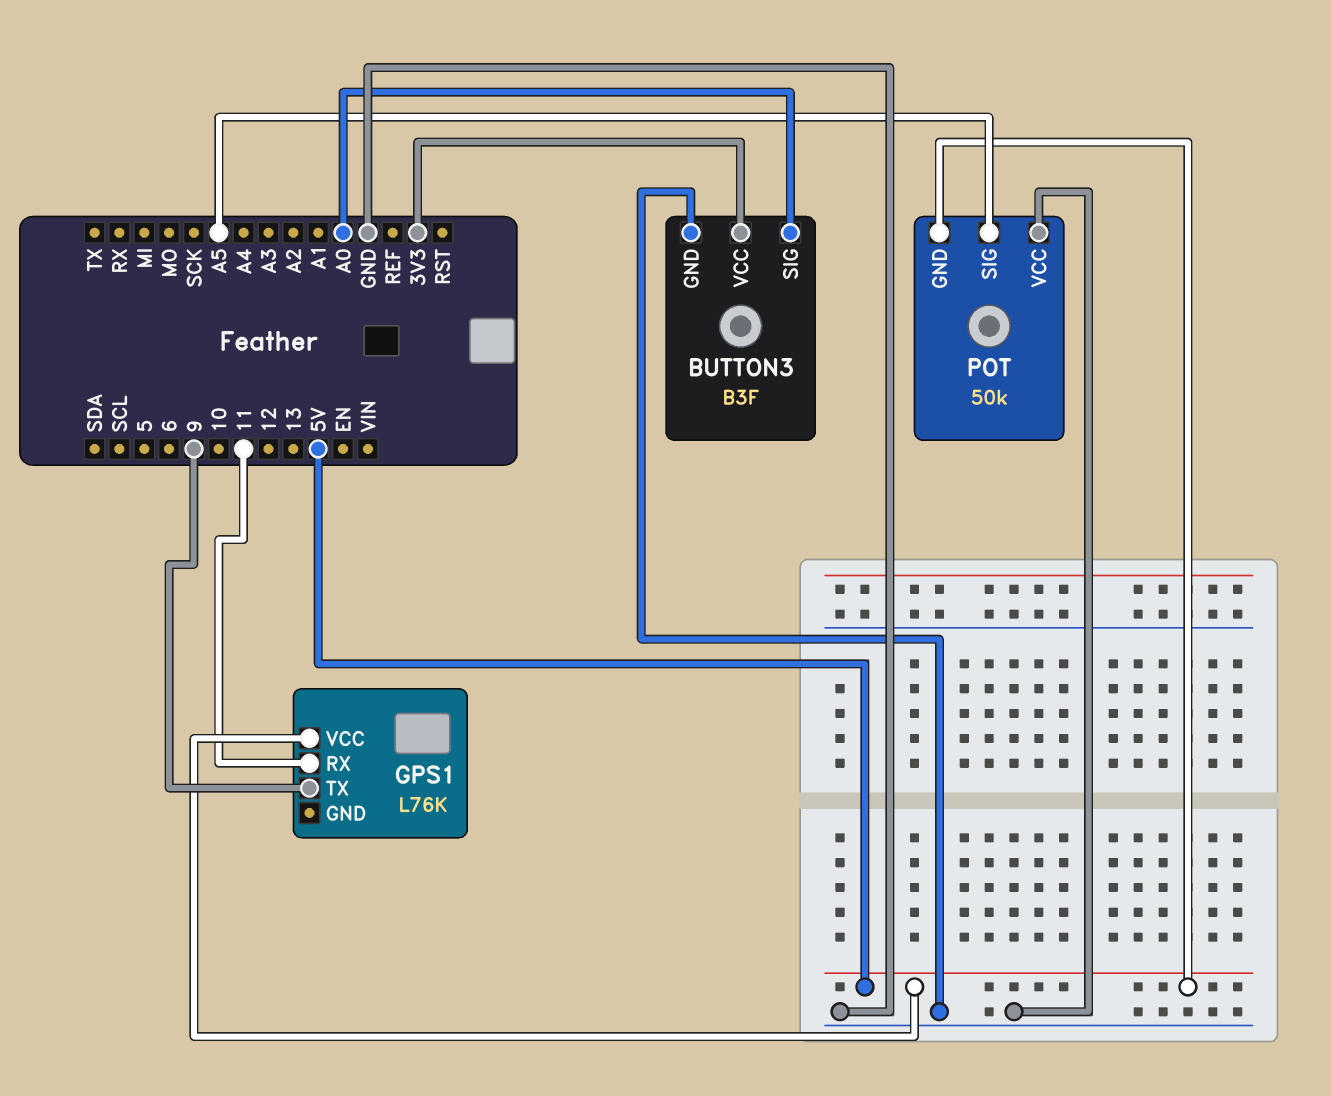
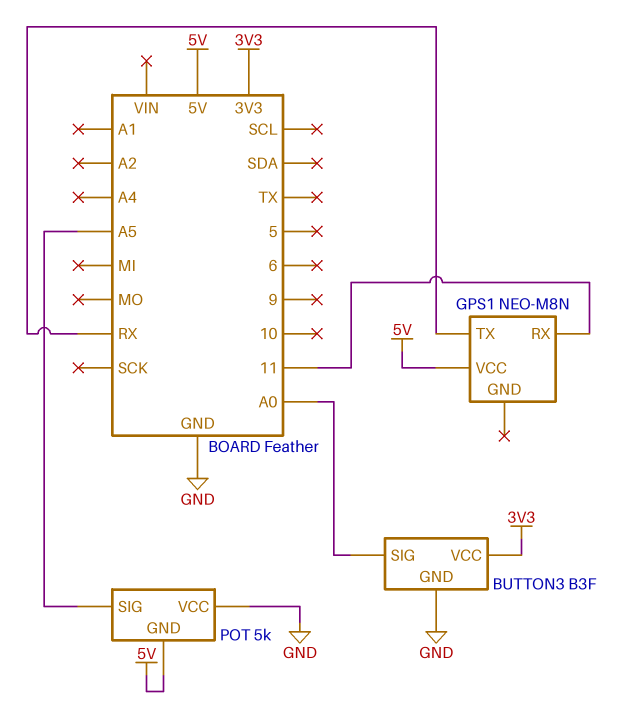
GPS1: L76K -> NEO-M8N
GPS1 pin TX: 9 -> RX
POT: 50k -> 5k

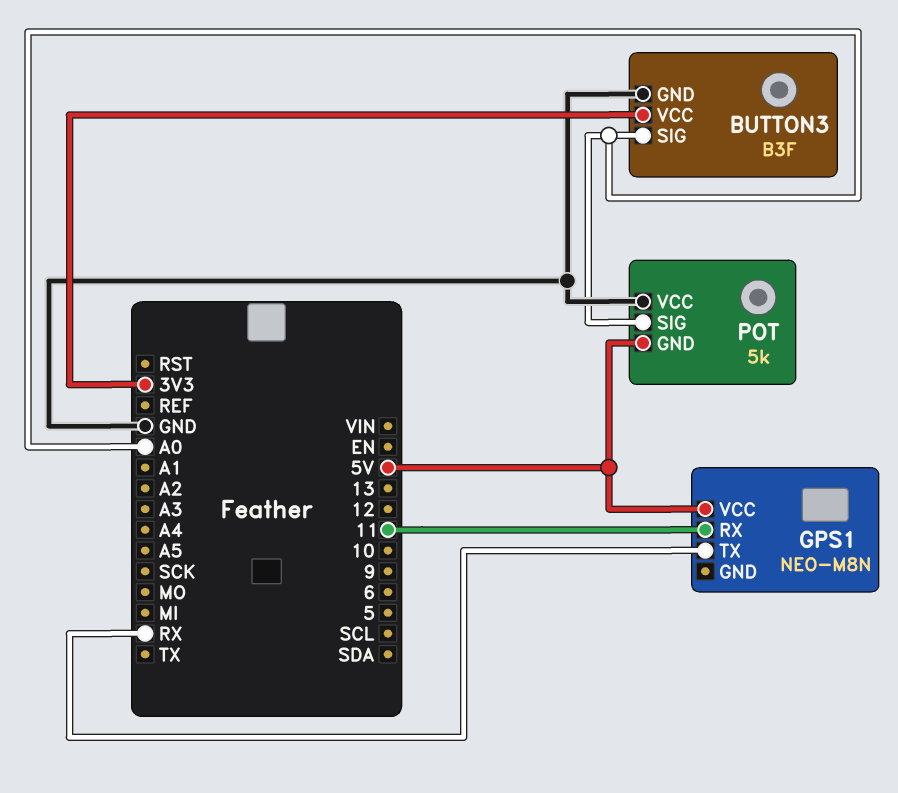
POT pin SIG: A5 -> A0

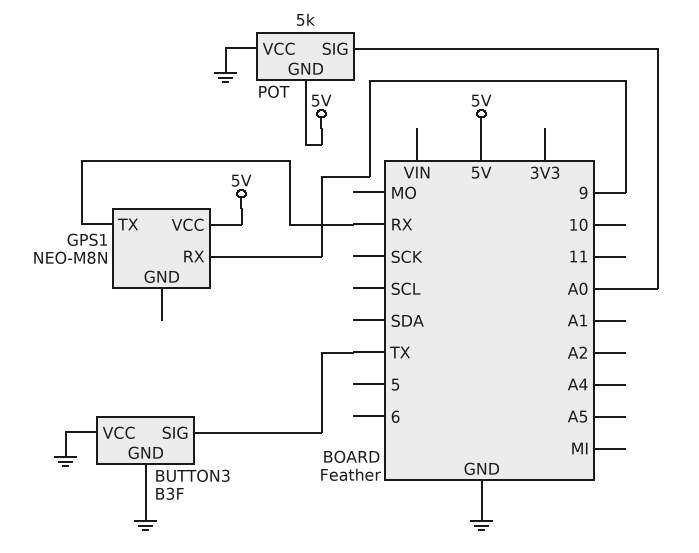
BUTTON3 pin SIG: A0 -> TX
BUTTON3 pin VCC: 3V3 -> GND
GPS1 pin RX: 11 -> 9

